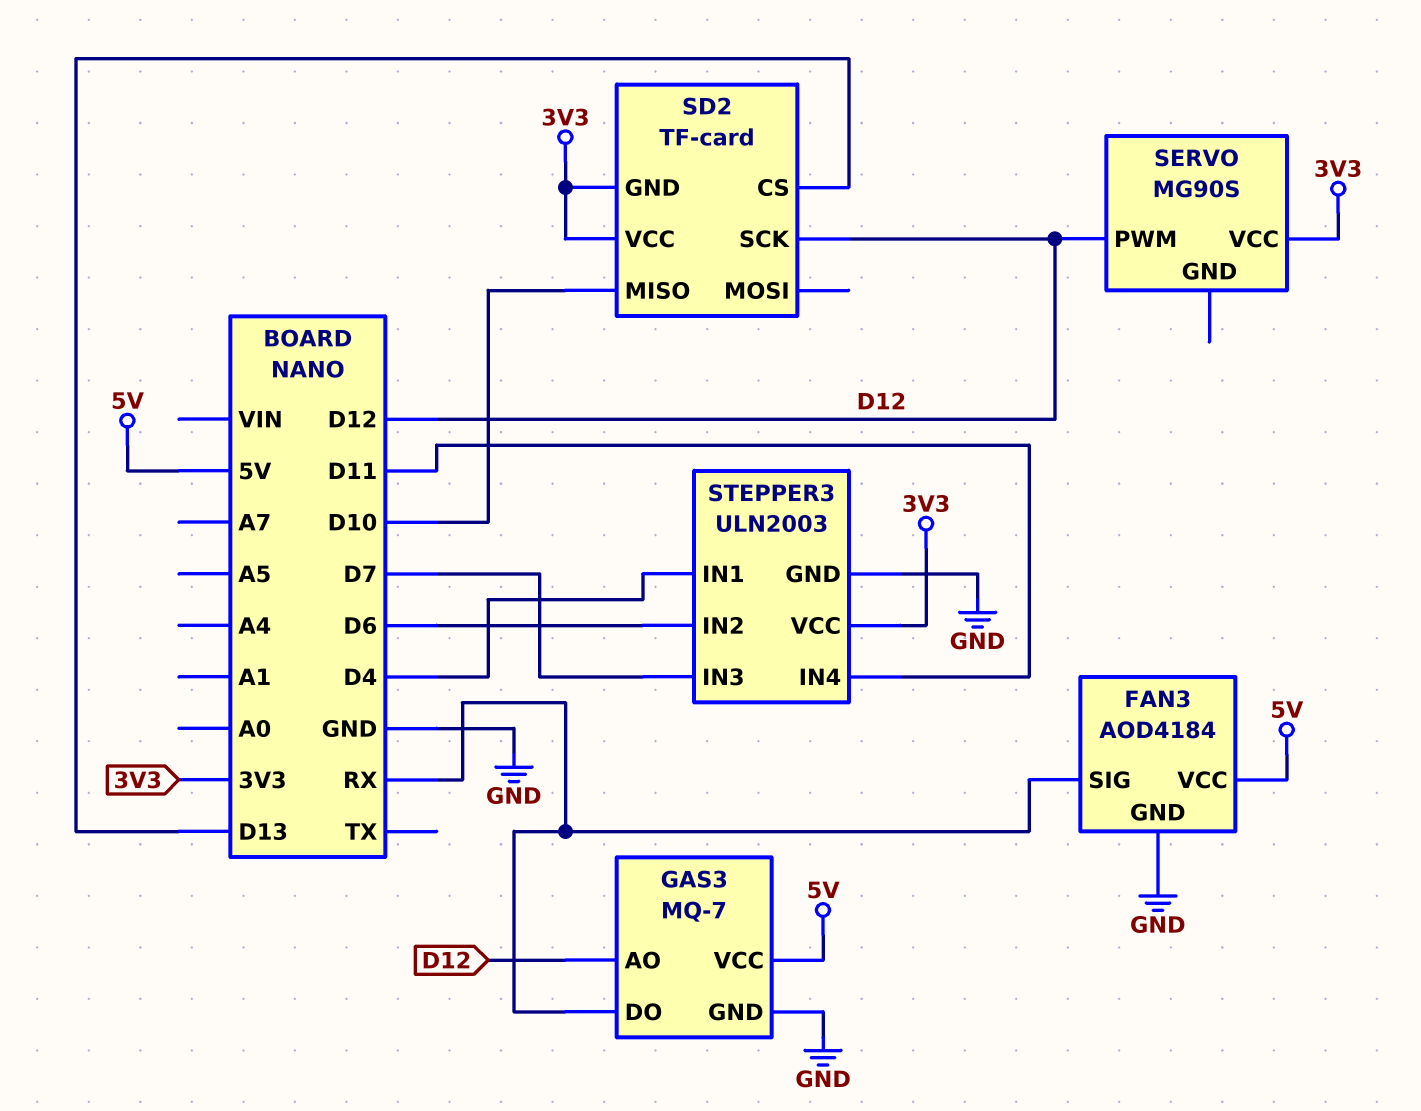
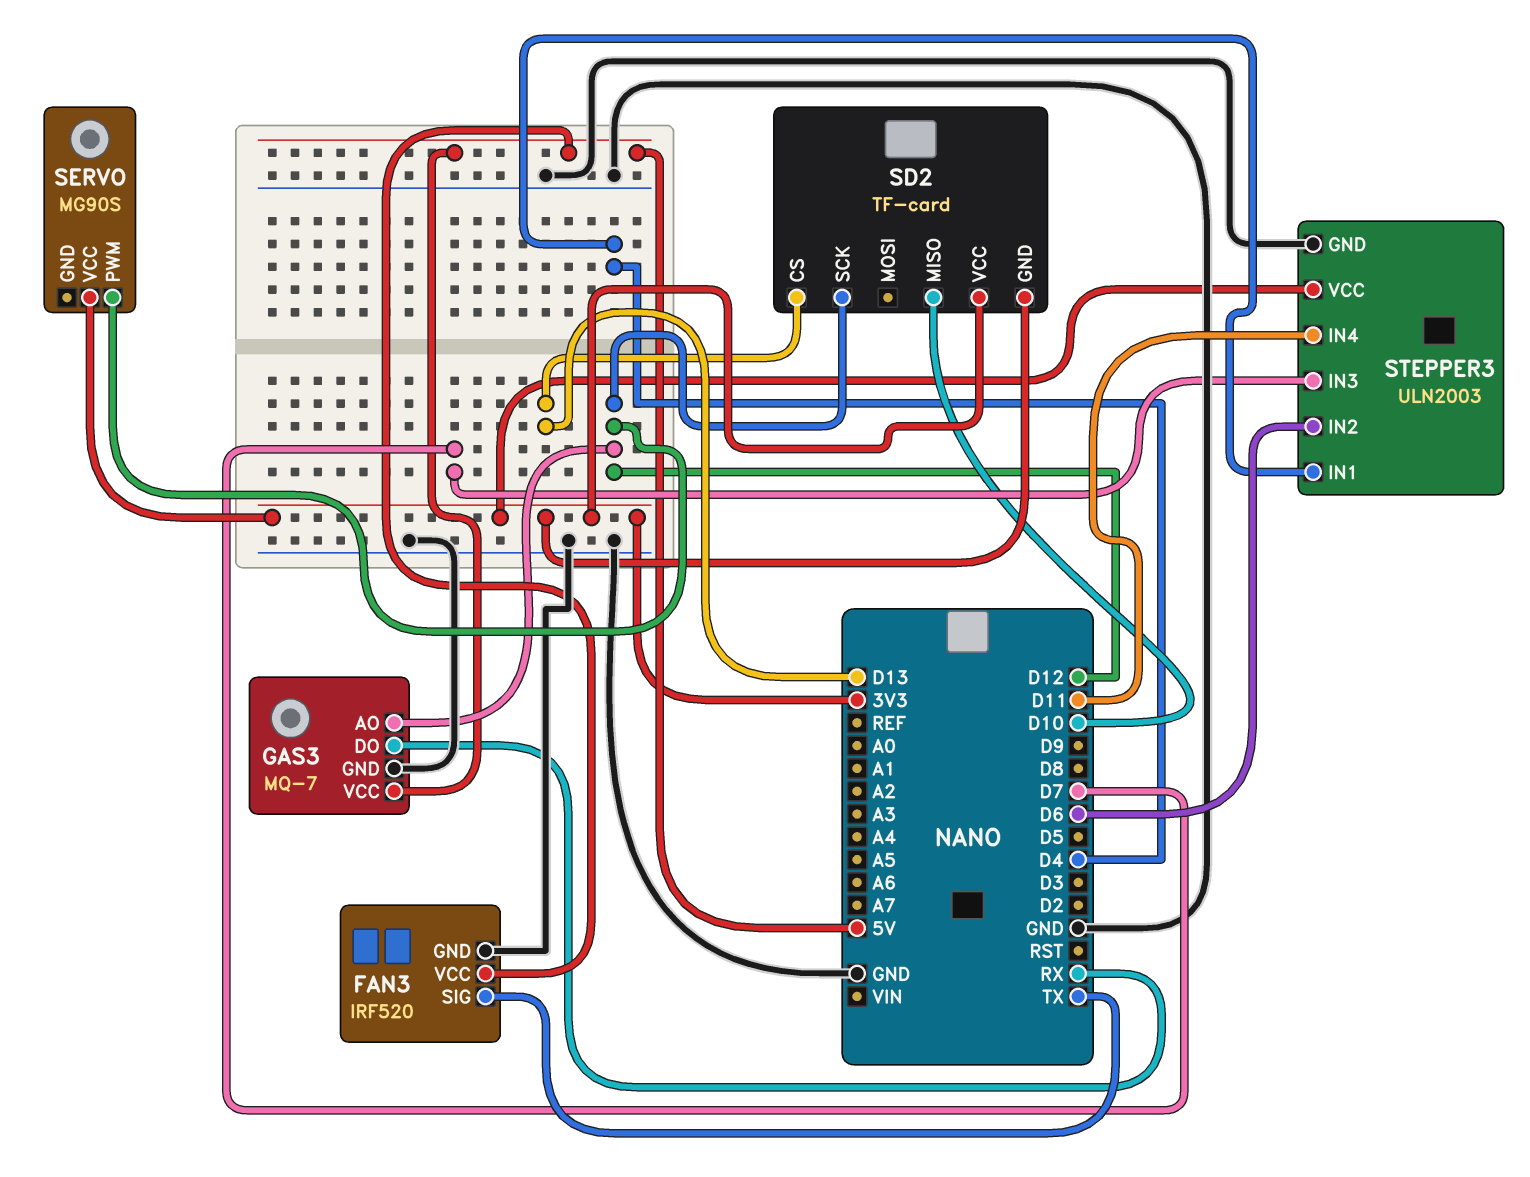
FAN3: AOD4184 -> IRF520
FAN3 pin SIG: RX -> TX

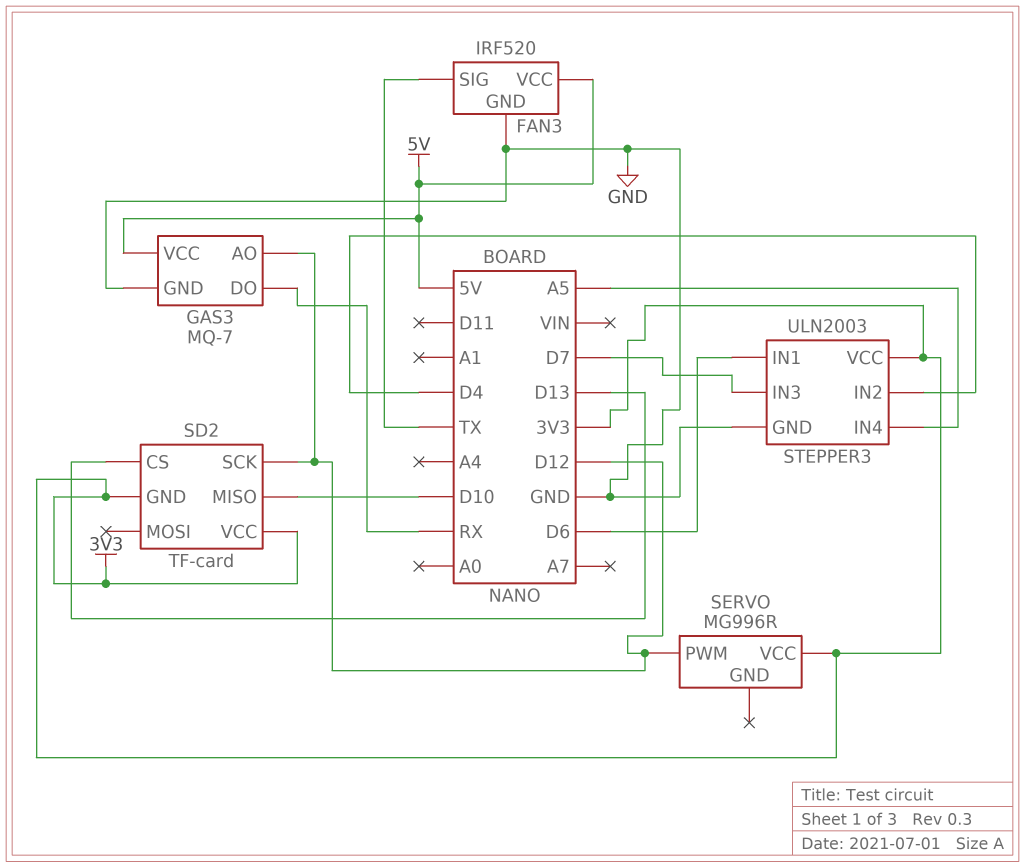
SERVO: MG90S -> MG996R
STEPPER3 pin IN1: D4 -> D6
STEPPER3 pin IN2: D6 -> D4
STEPPER3 pin IN4: D11 -> A5

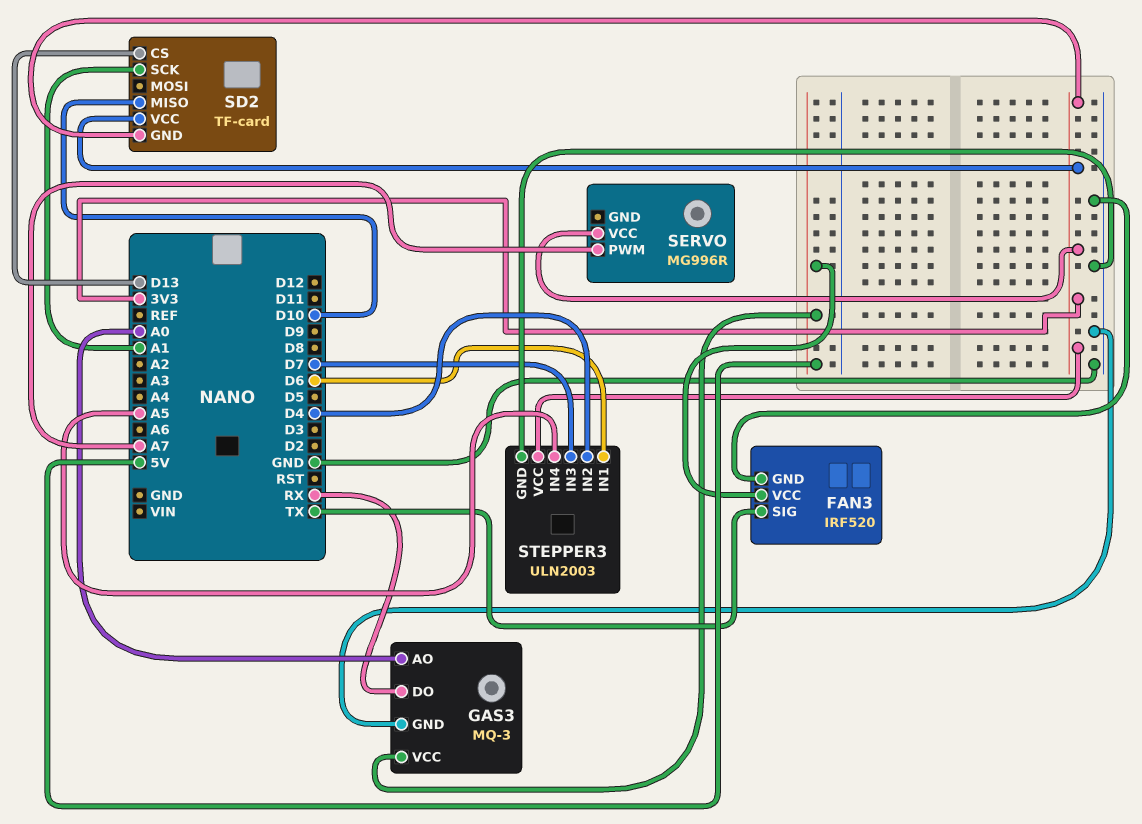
GAS3: MQ-7 -> MQ-3
GAS3 pin AO: D12 -> A0
SD2 pin SCK: D12 -> A1
SERVO pin PWM: D12 -> A7

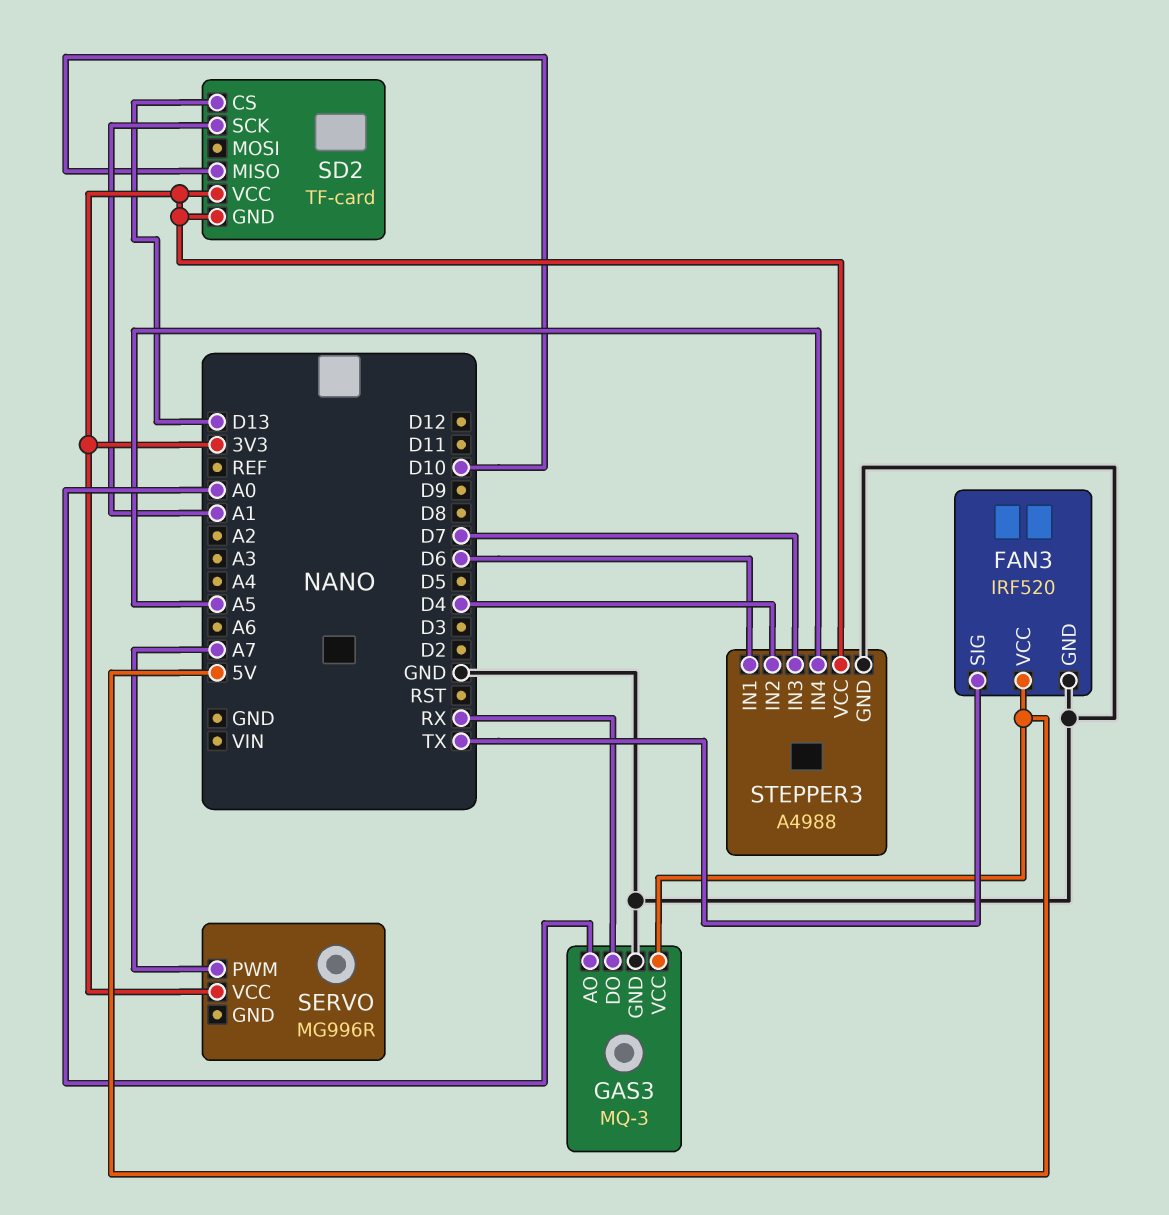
STEPPER3: ULN2003 -> A4988

